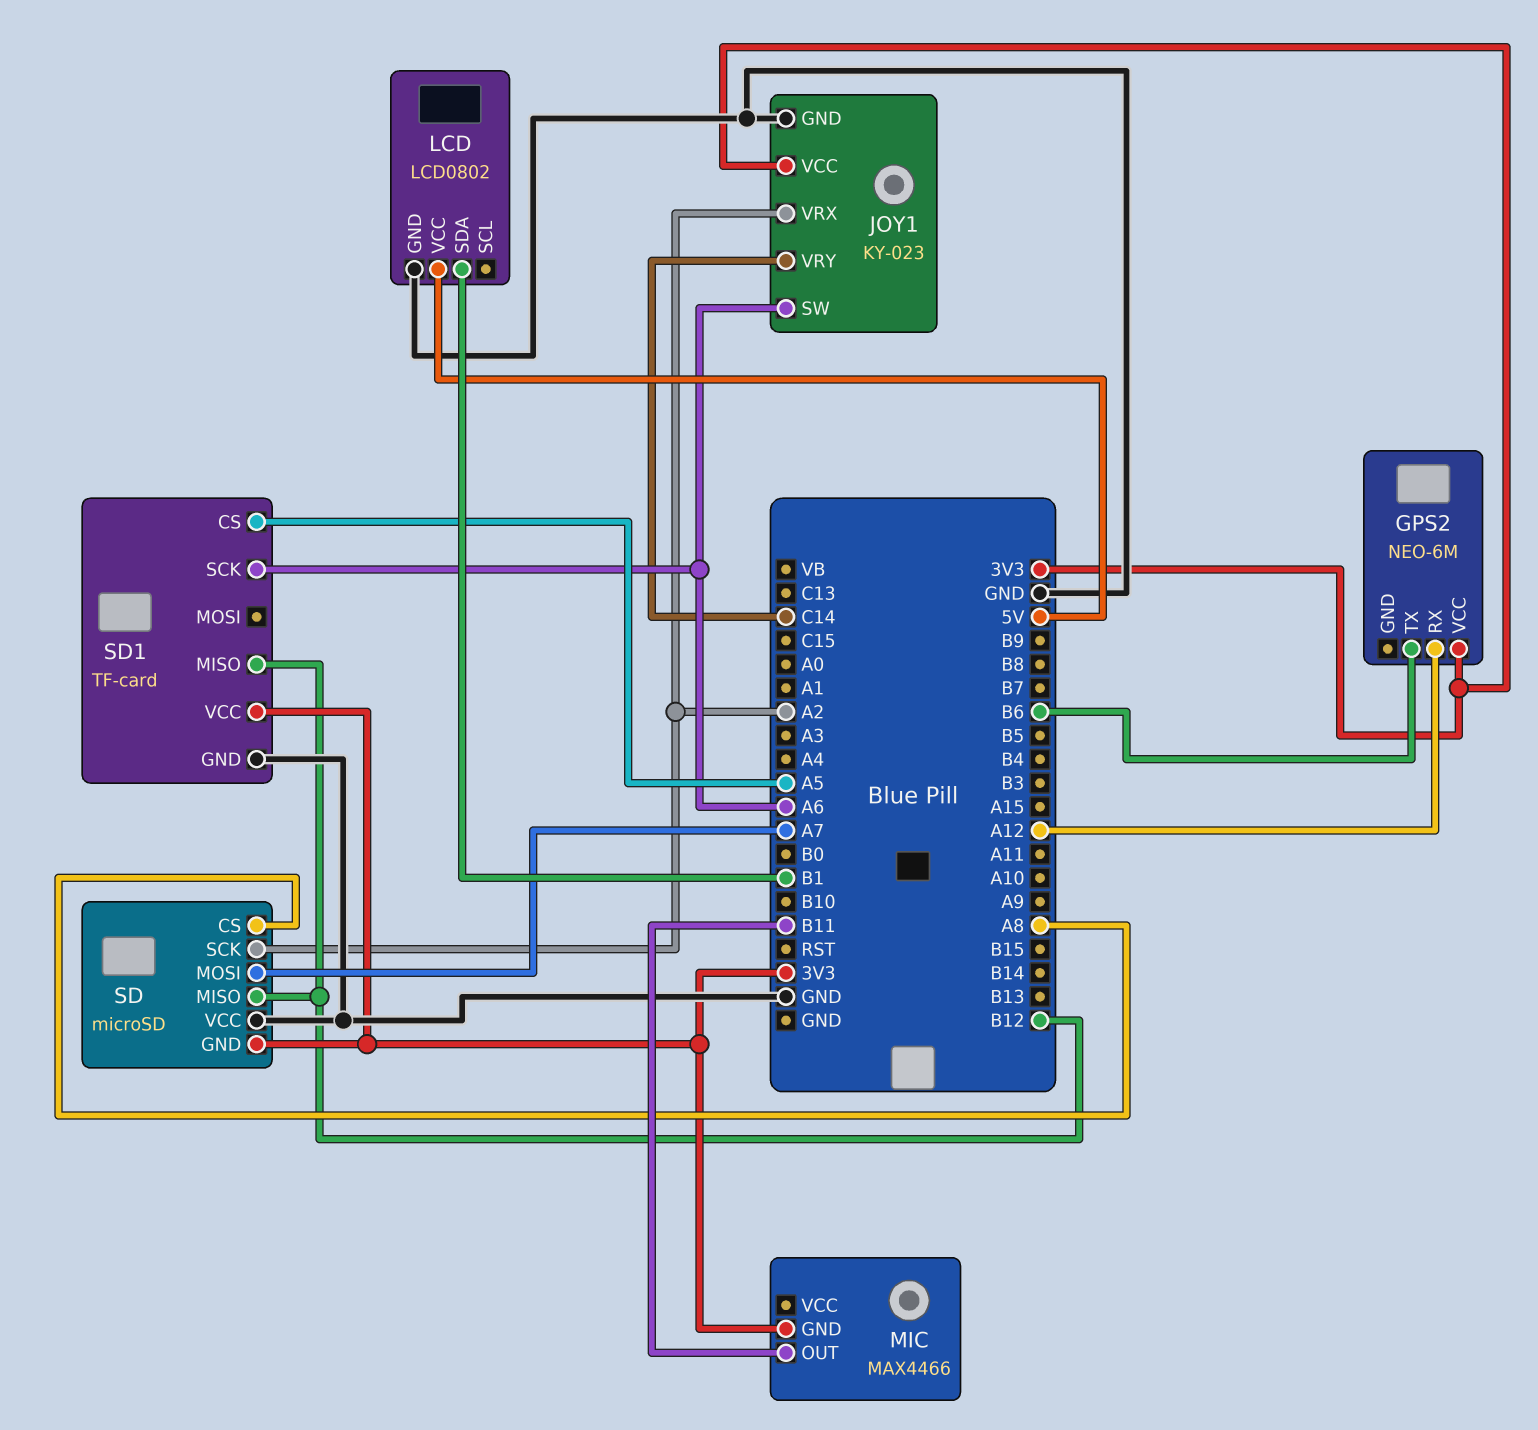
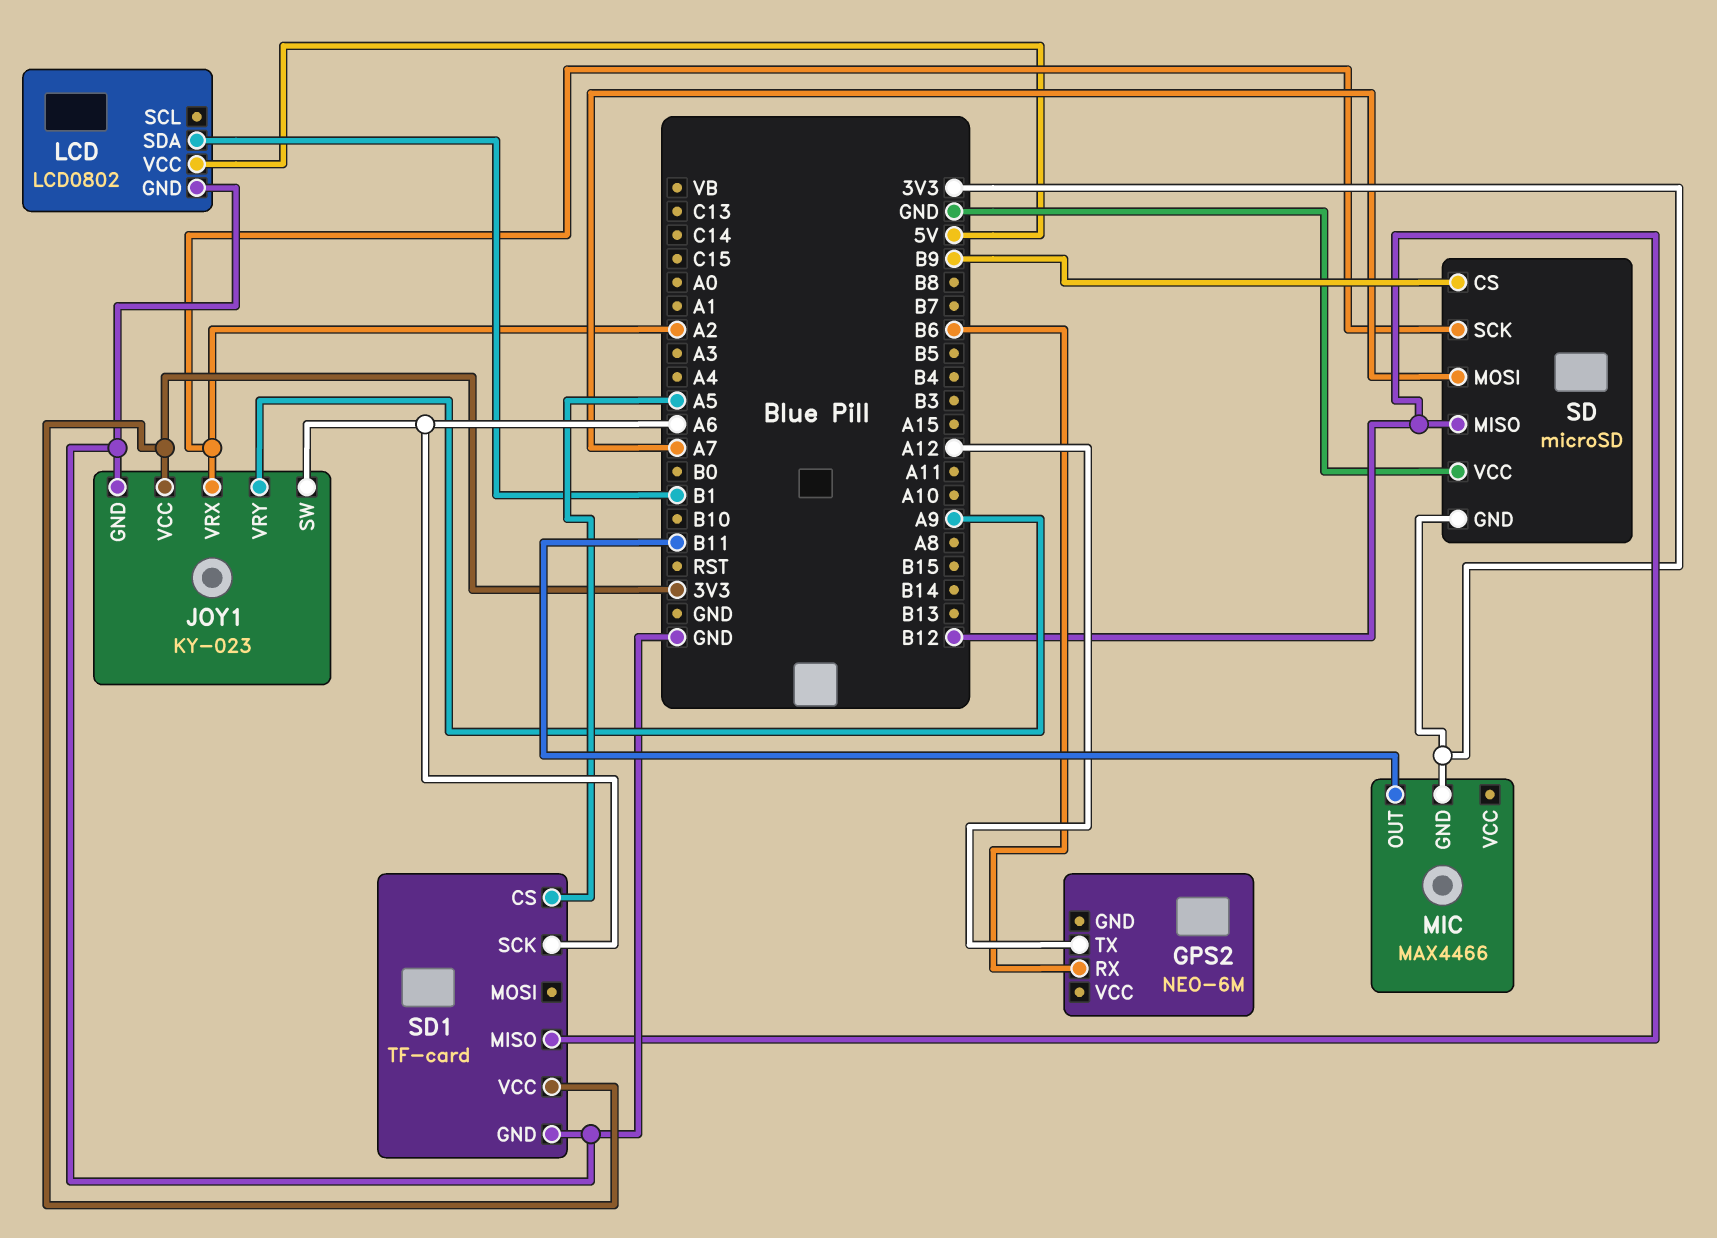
GPS2 pin RX: A12 -> B6
GPS2 pin TX: B6 -> A12
GPS2 pin VCC: 3V3 -> none
JOY1 pin VRY: C14 -> A9
SD pin CS: A8 -> B9

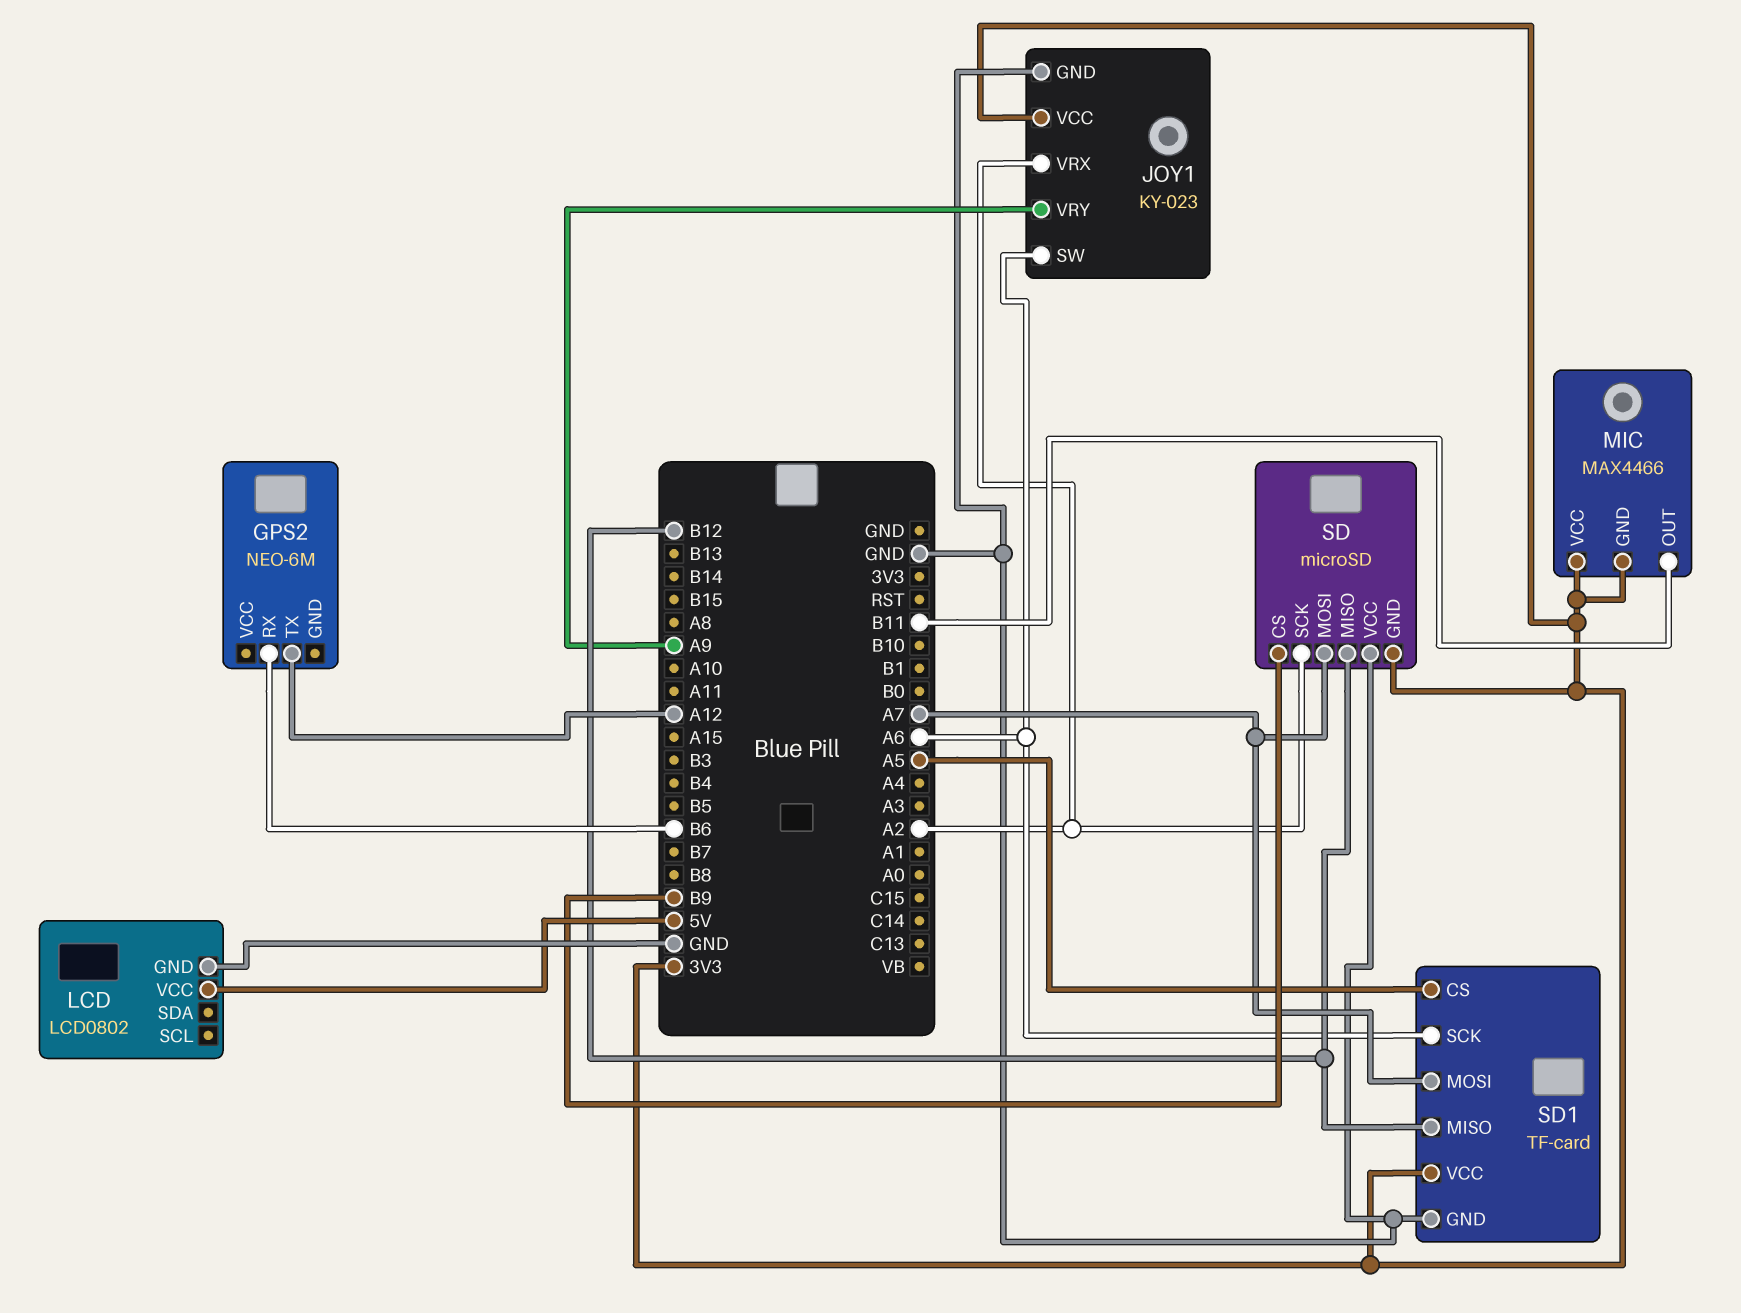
LCD pin SDA: B1 -> none
MIC pin VCC: none -> 3V3
SD1 pin MOSI: none -> A7

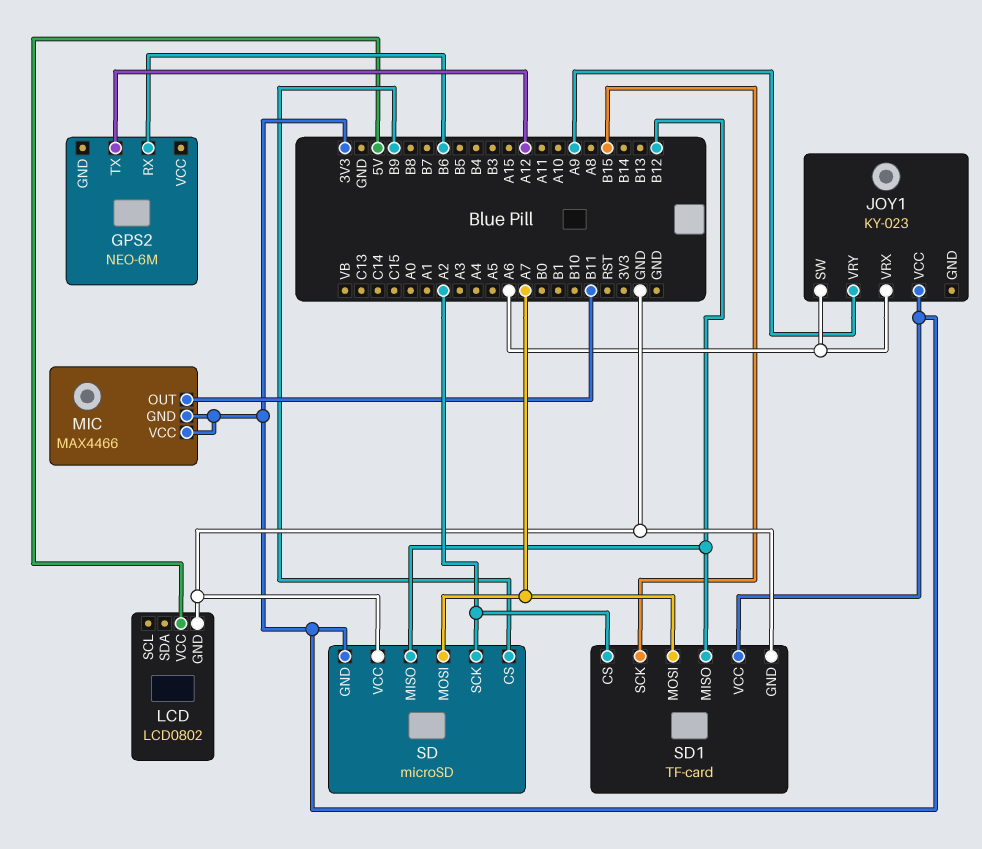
JOY1 pin GND: GND -> none
JOY1 pin VRX: A2 -> A6
SD1 pin CS: A5 -> A2
SD1 pin SCK: A6 -> B15

